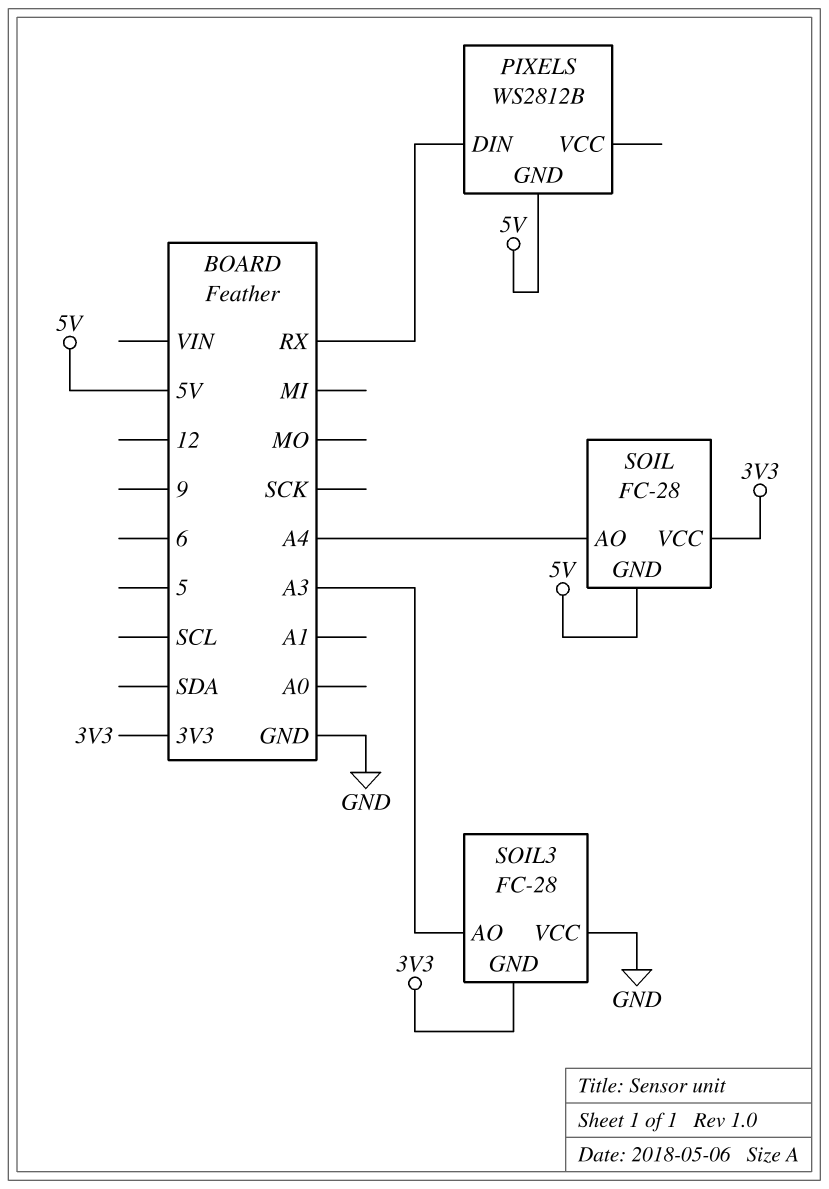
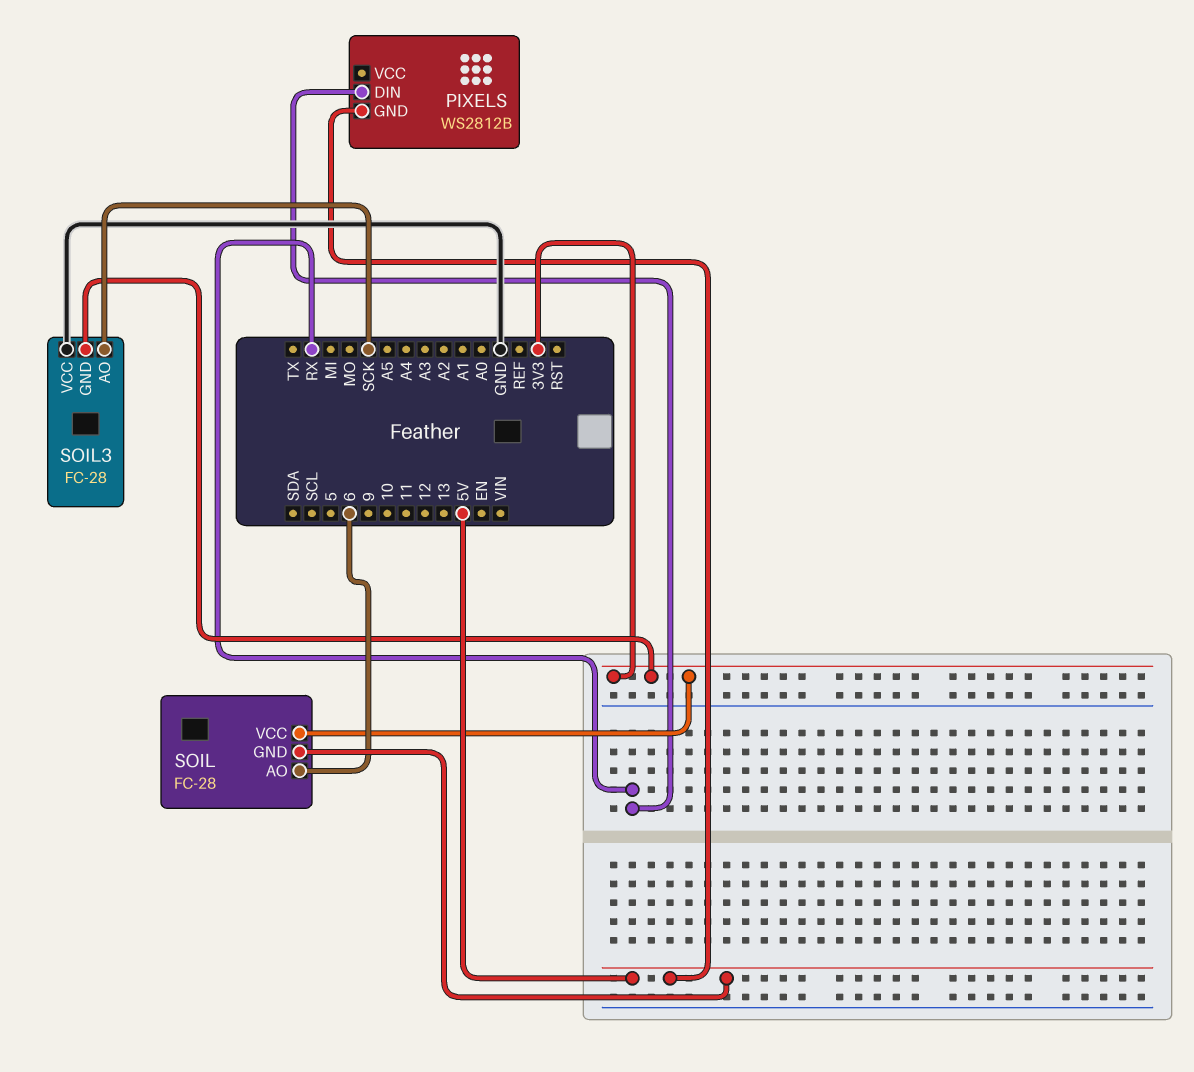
SOIL pin AO: A4 -> 6
SOIL3 pin AO: A3 -> SCK

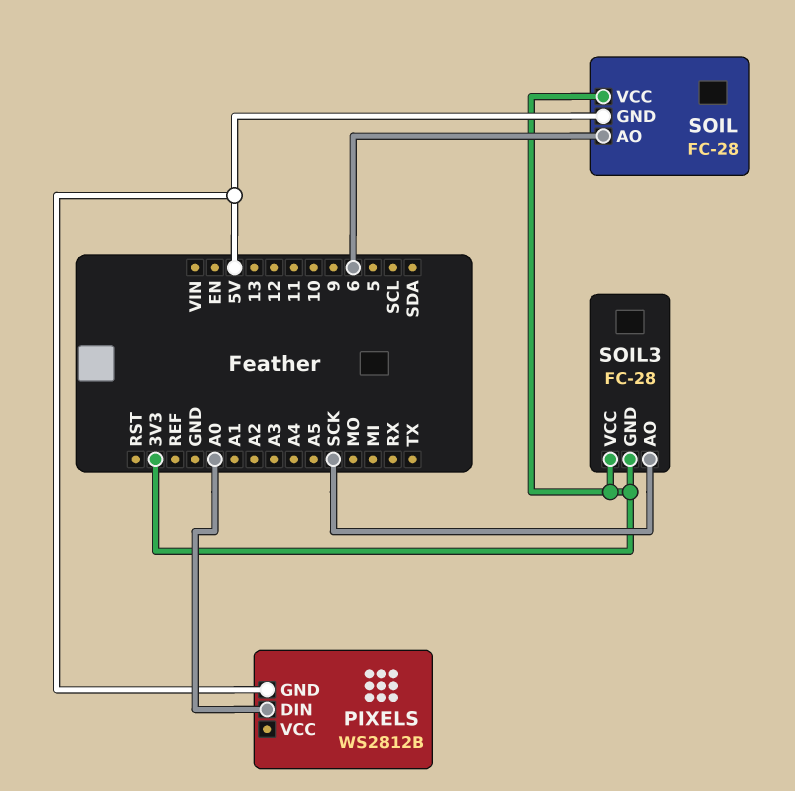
PIXELS pin DIN: RX -> A0
SOIL3 pin VCC: GND -> 3V3

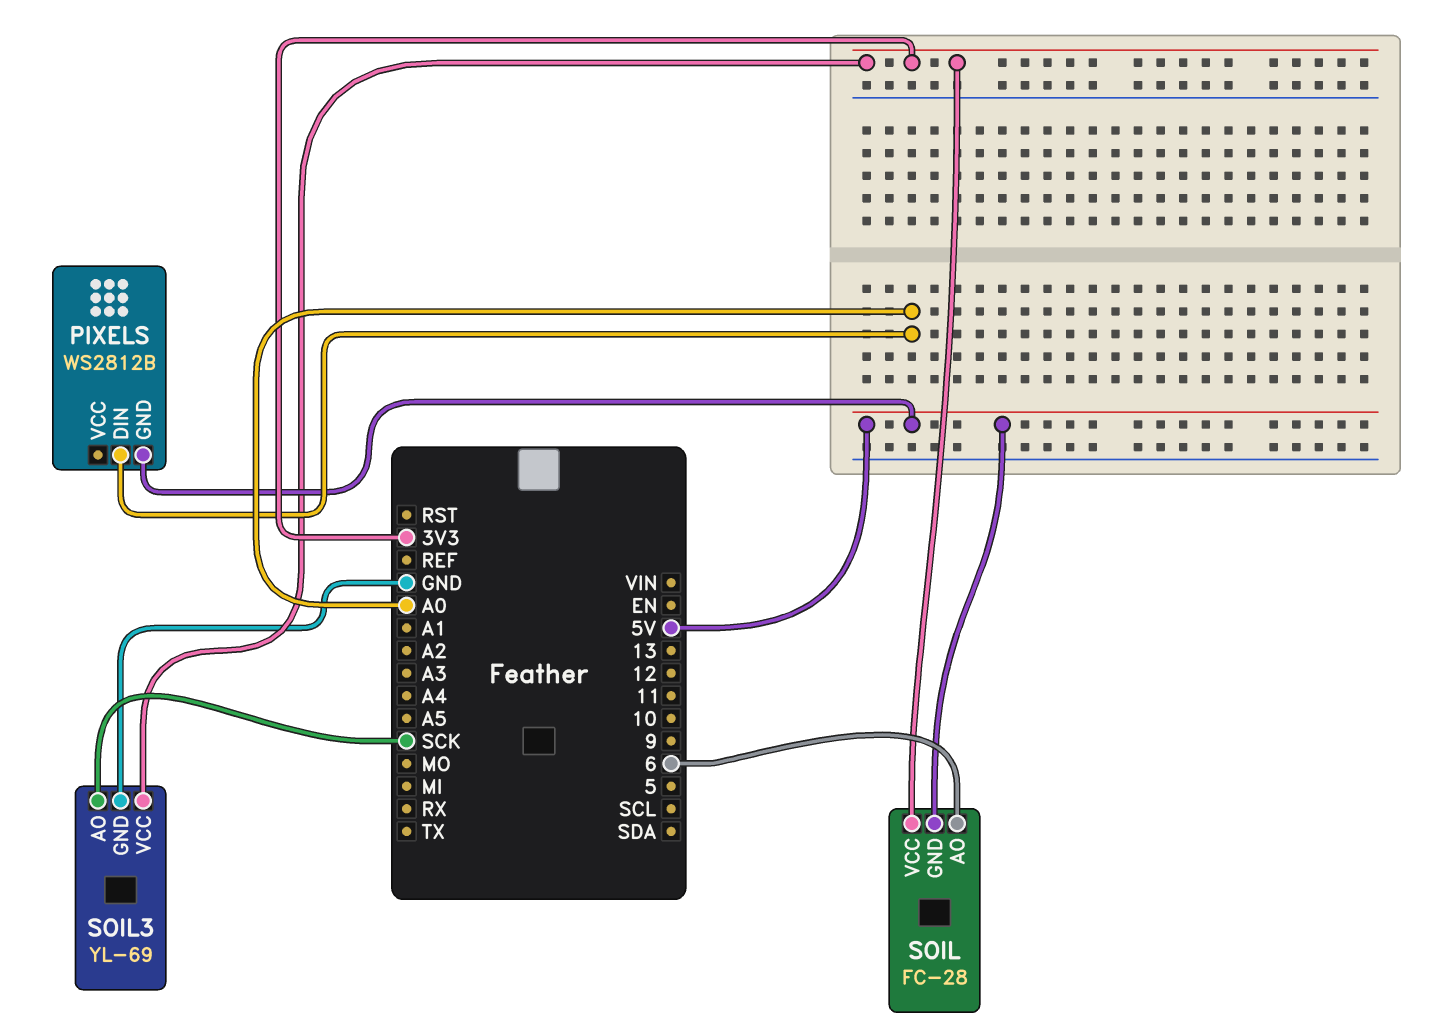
SOIL3: FC-28 -> YL-69
SOIL3 pin GND: 3V3 -> GND

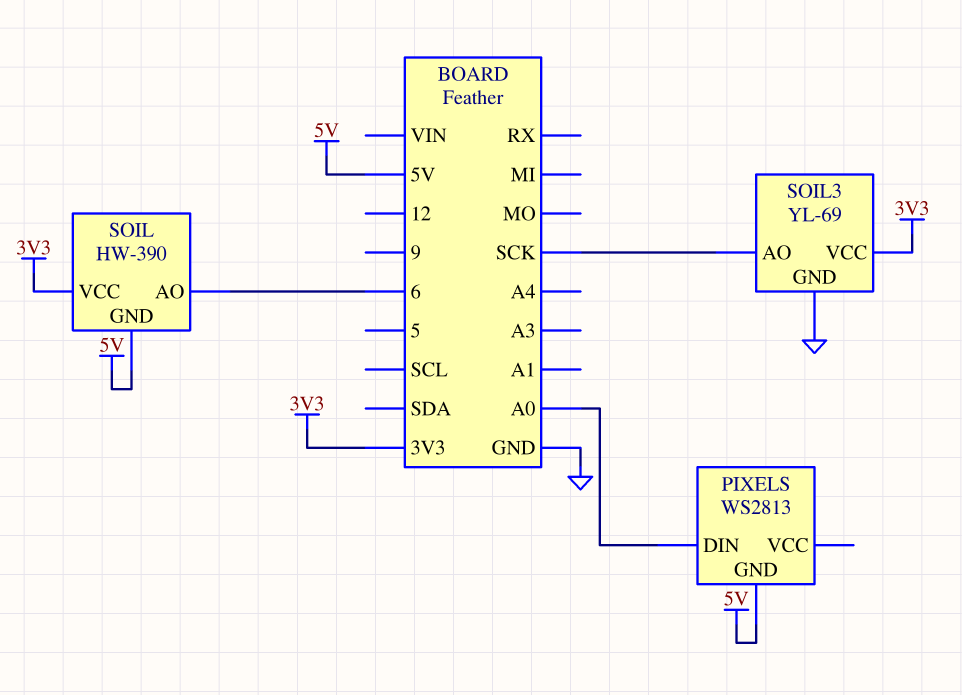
PIXELS: WS2812B -> WS2813
SOIL: FC-28 -> HW-390

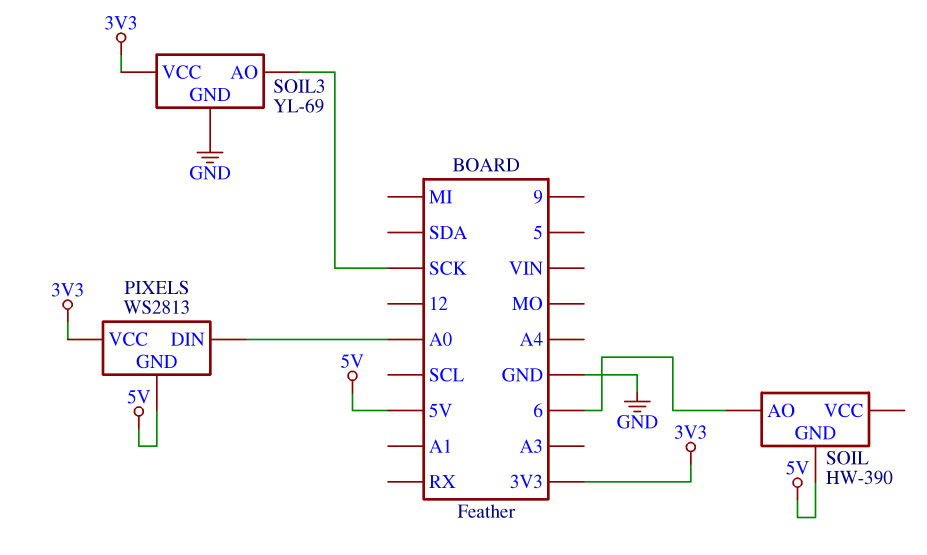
PIXELS pin VCC: none -> 3V3
SOIL pin VCC: 3V3 -> none

